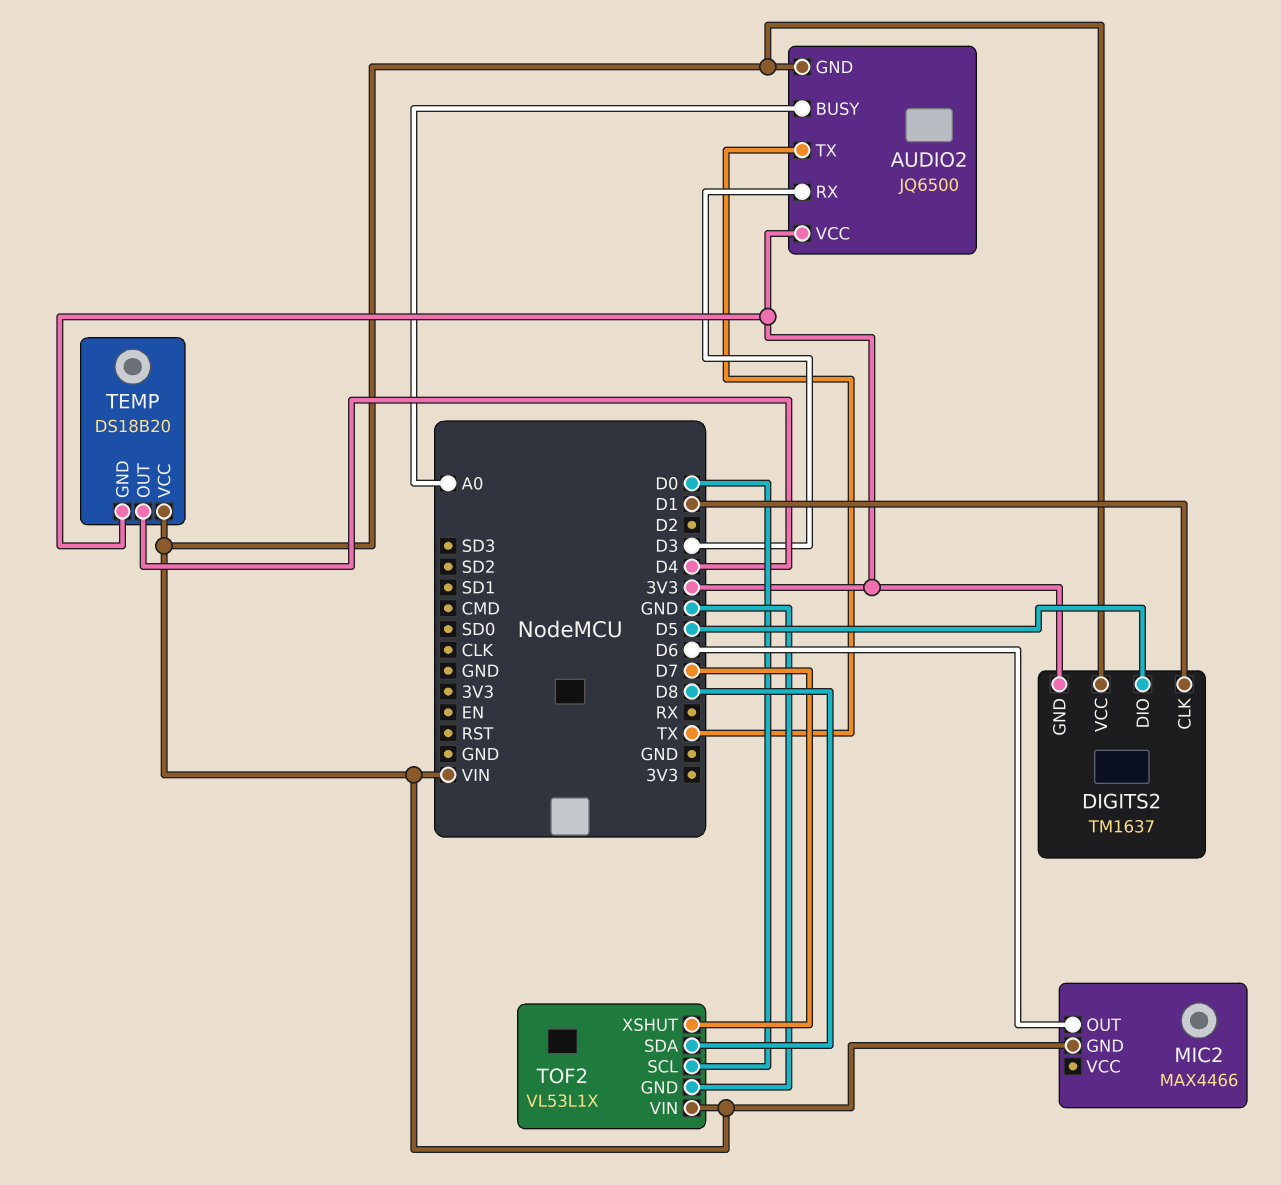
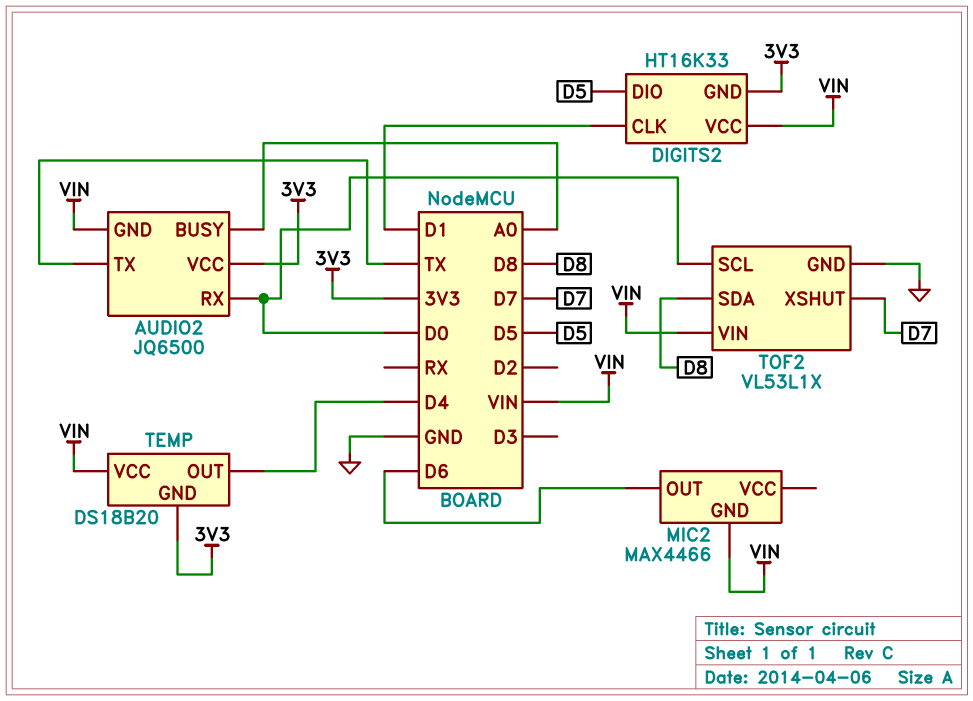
AUDIO2 pin RX: D3 -> D0
DIGITS2: TM1637 -> HT16K33

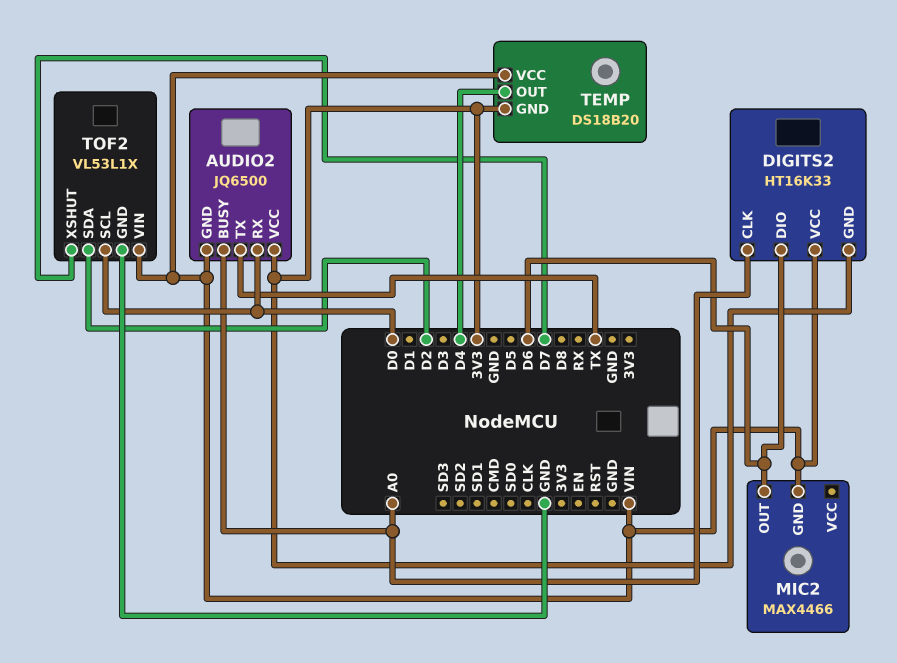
DIGITS2 pin CLK: D1 -> A0
DIGITS2 pin DIO: D5 -> D6
TOF2 pin SDA: D8 -> D2

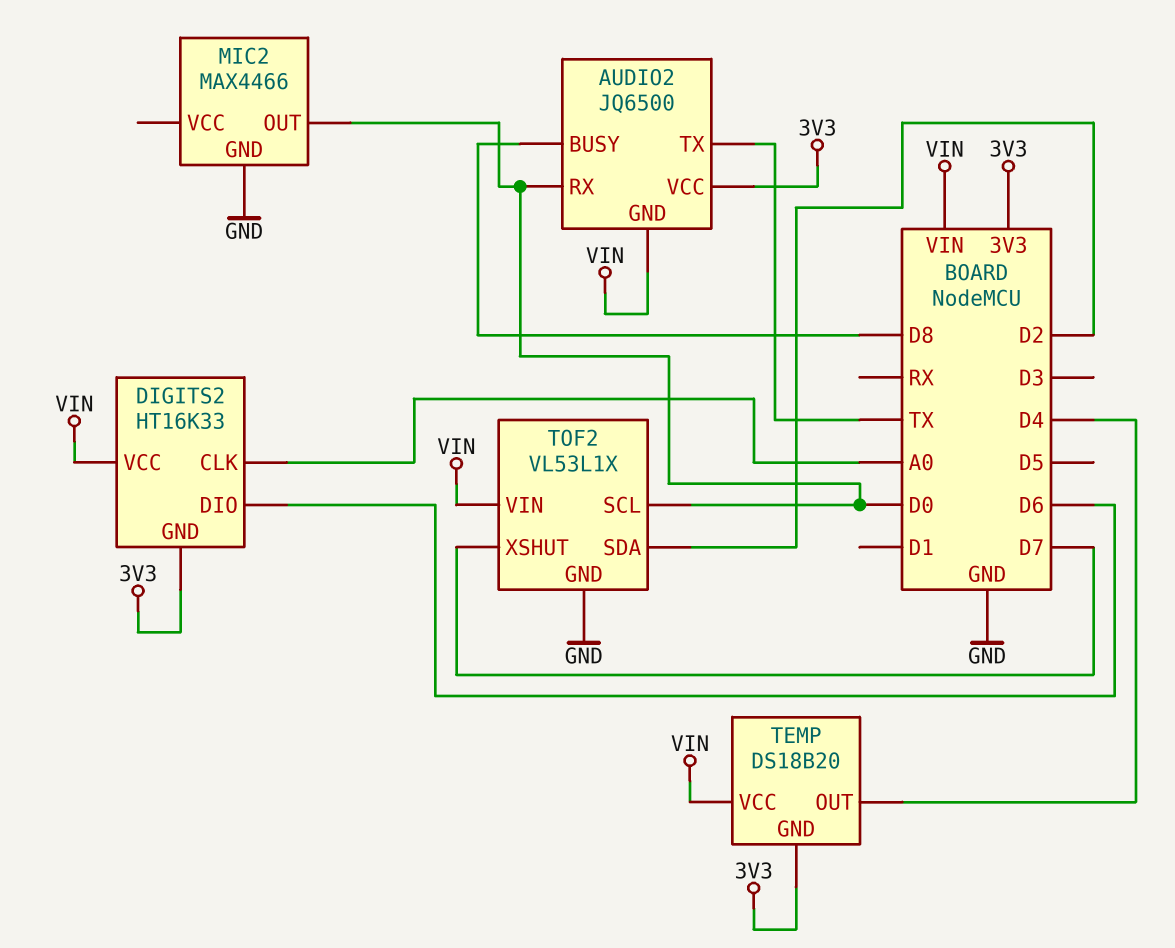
AUDIO2 pin BUSY: A0 -> D8
MIC2 pin GND: VIN -> GND
MIC2 pin OUT: D6 -> D0

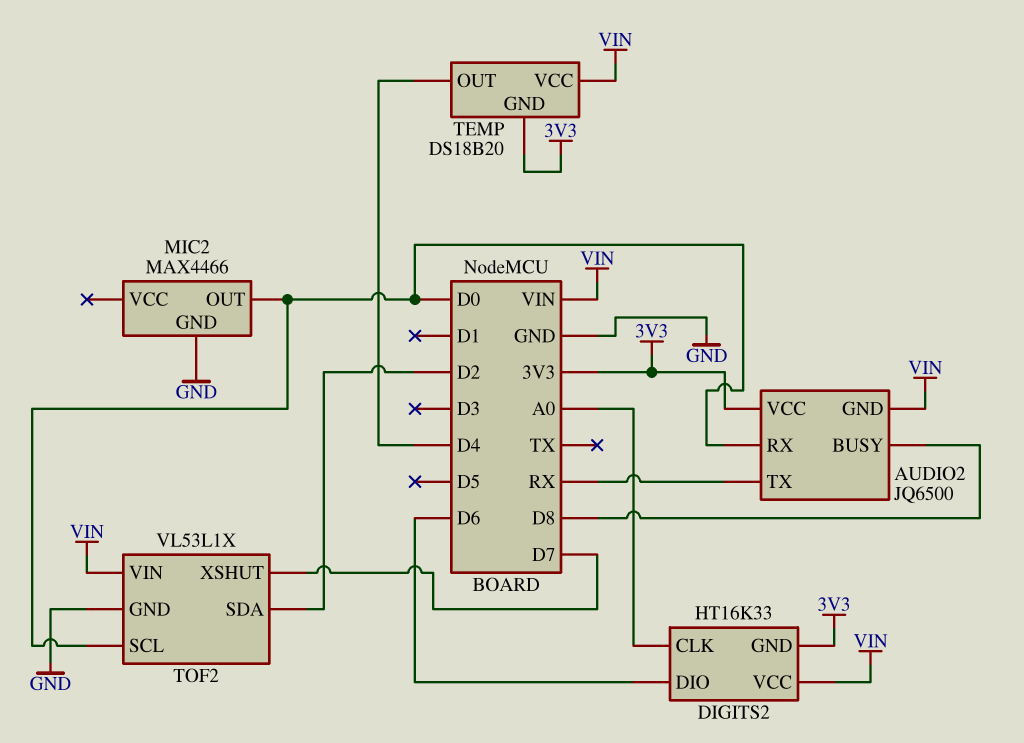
AUDIO2 pin TX: TX -> RX

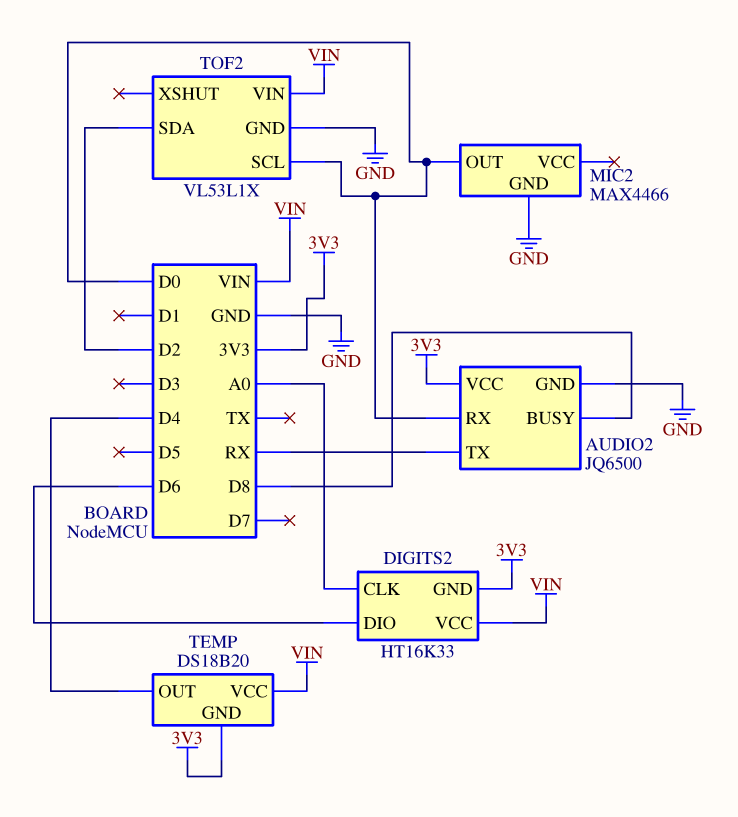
AUDIO2 pin GND: VIN -> GND
TOF2 pin XSHUT: D7 -> none

